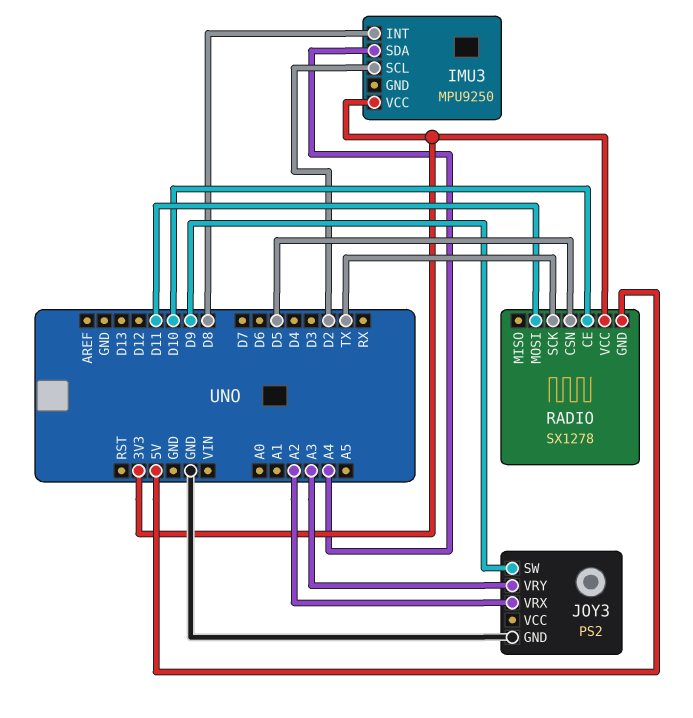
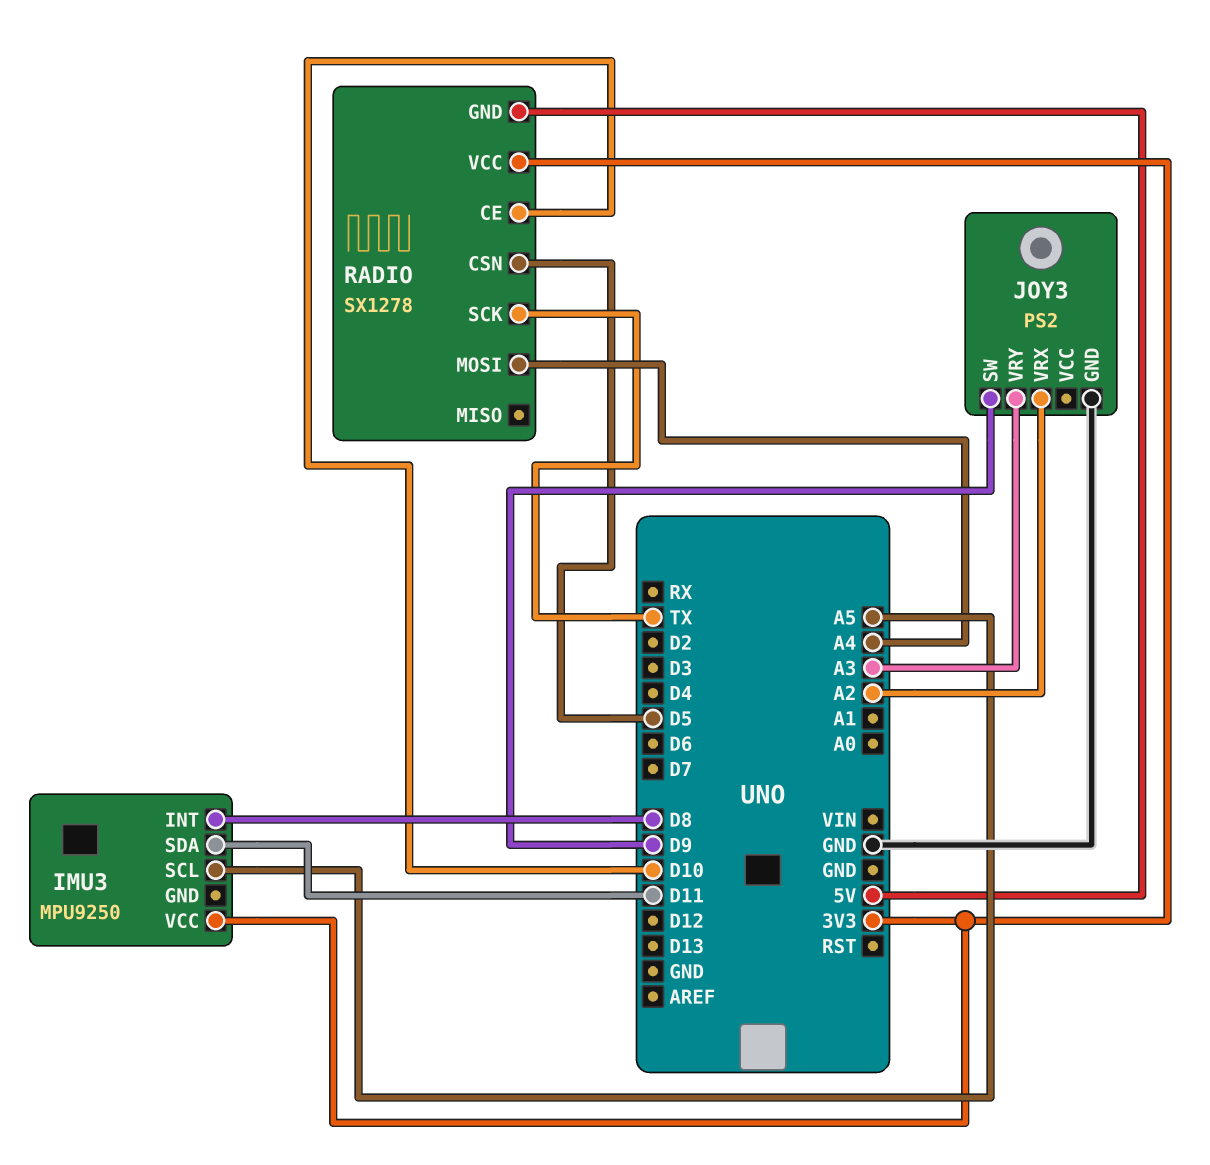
IMU3 pin SCL: D2 -> A5
IMU3 pin SDA: A4 -> D11
RADIO pin MOSI: D11 -> A4

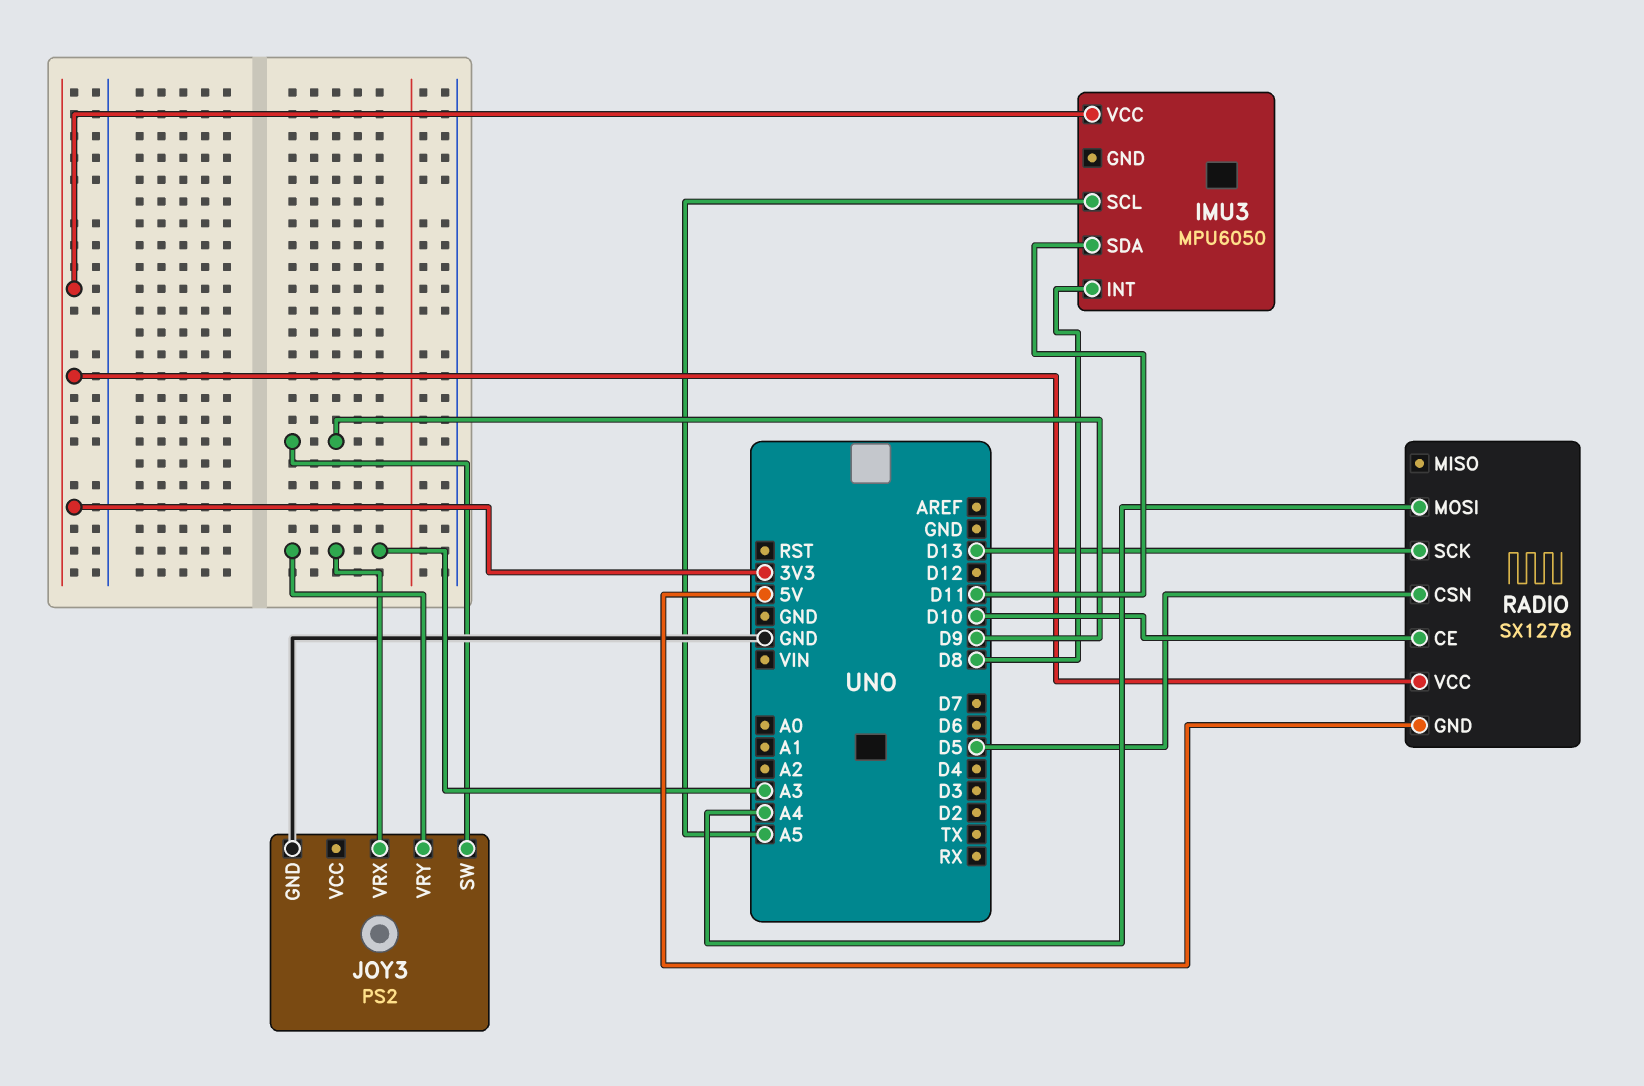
IMU3: MPU9250 -> MPU6050
JOY3 pin VRX: A2 -> A3
RADIO pin SCK: TX -> D13

